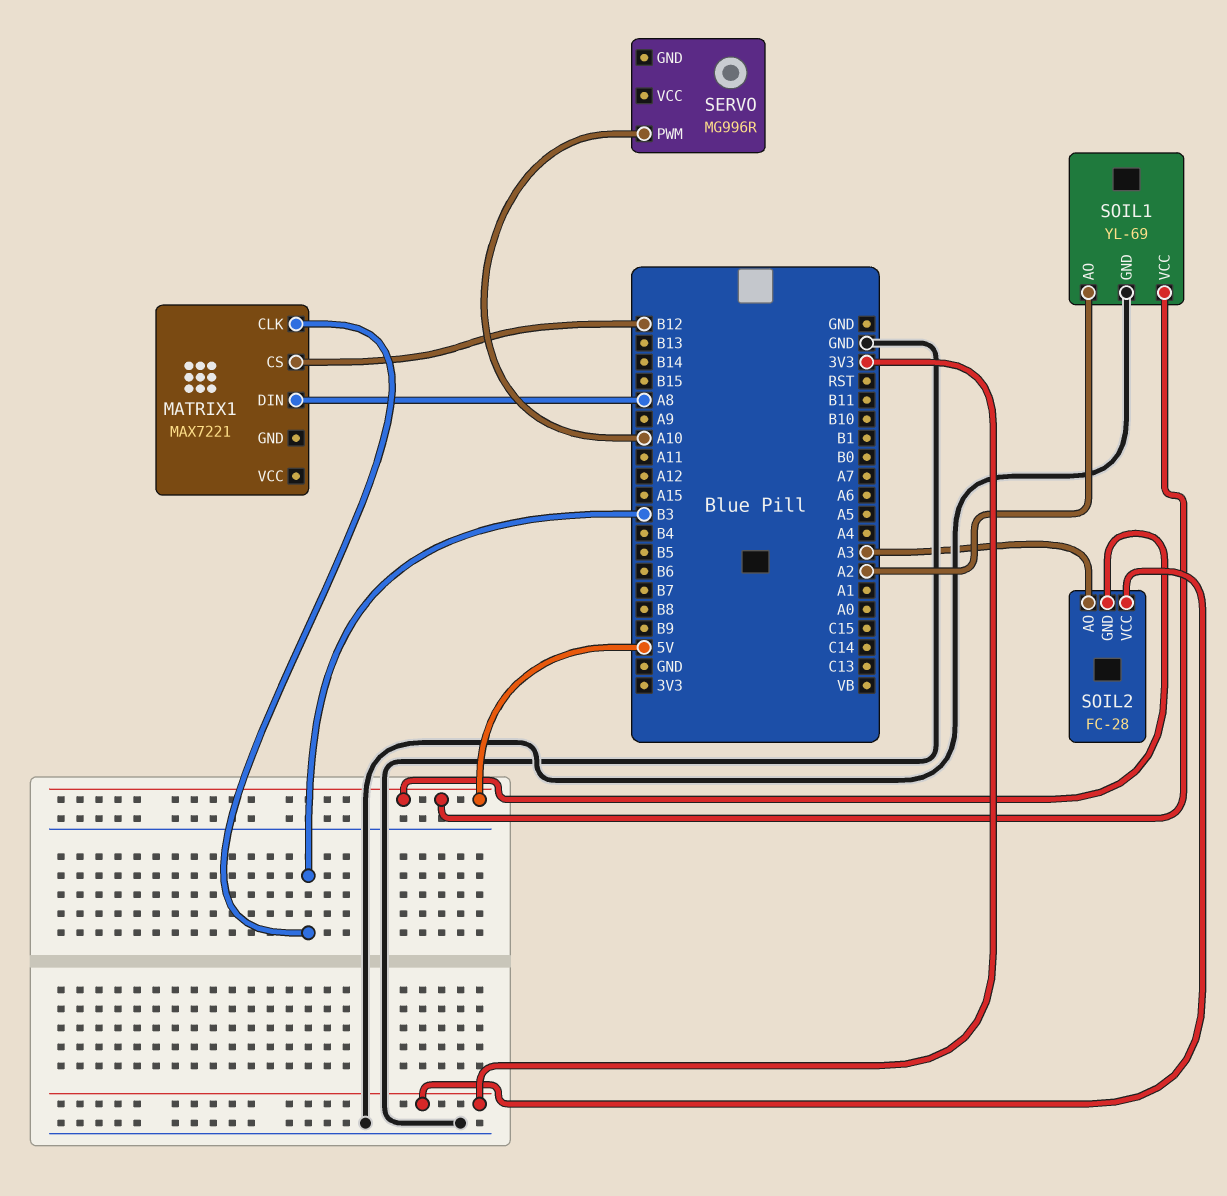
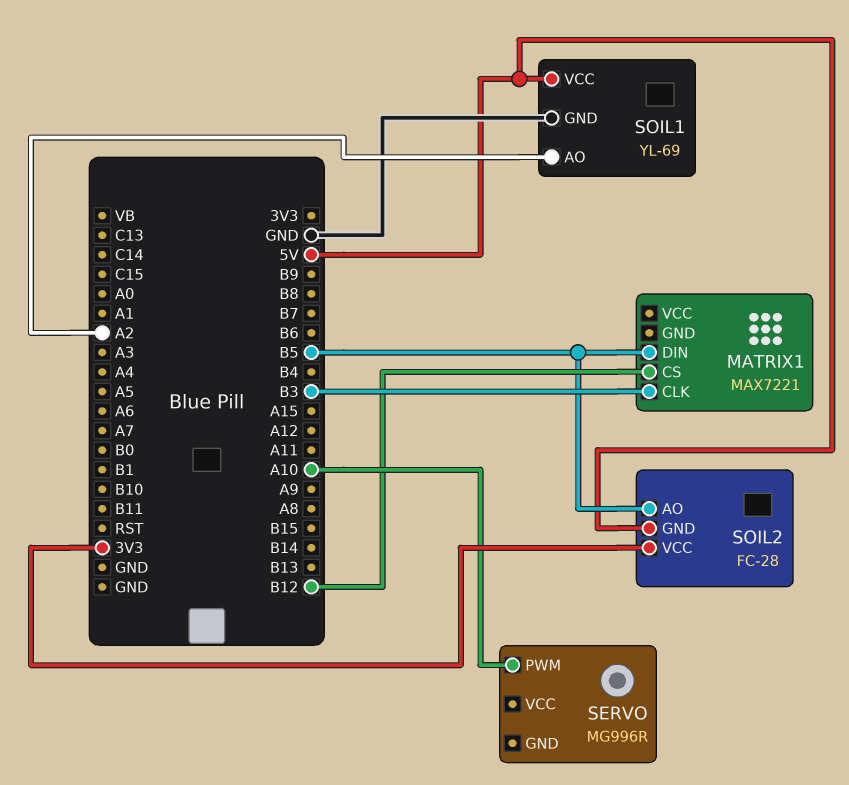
MATRIX1 pin DIN: A8 -> B5
SOIL2 pin AO: A3 -> B5

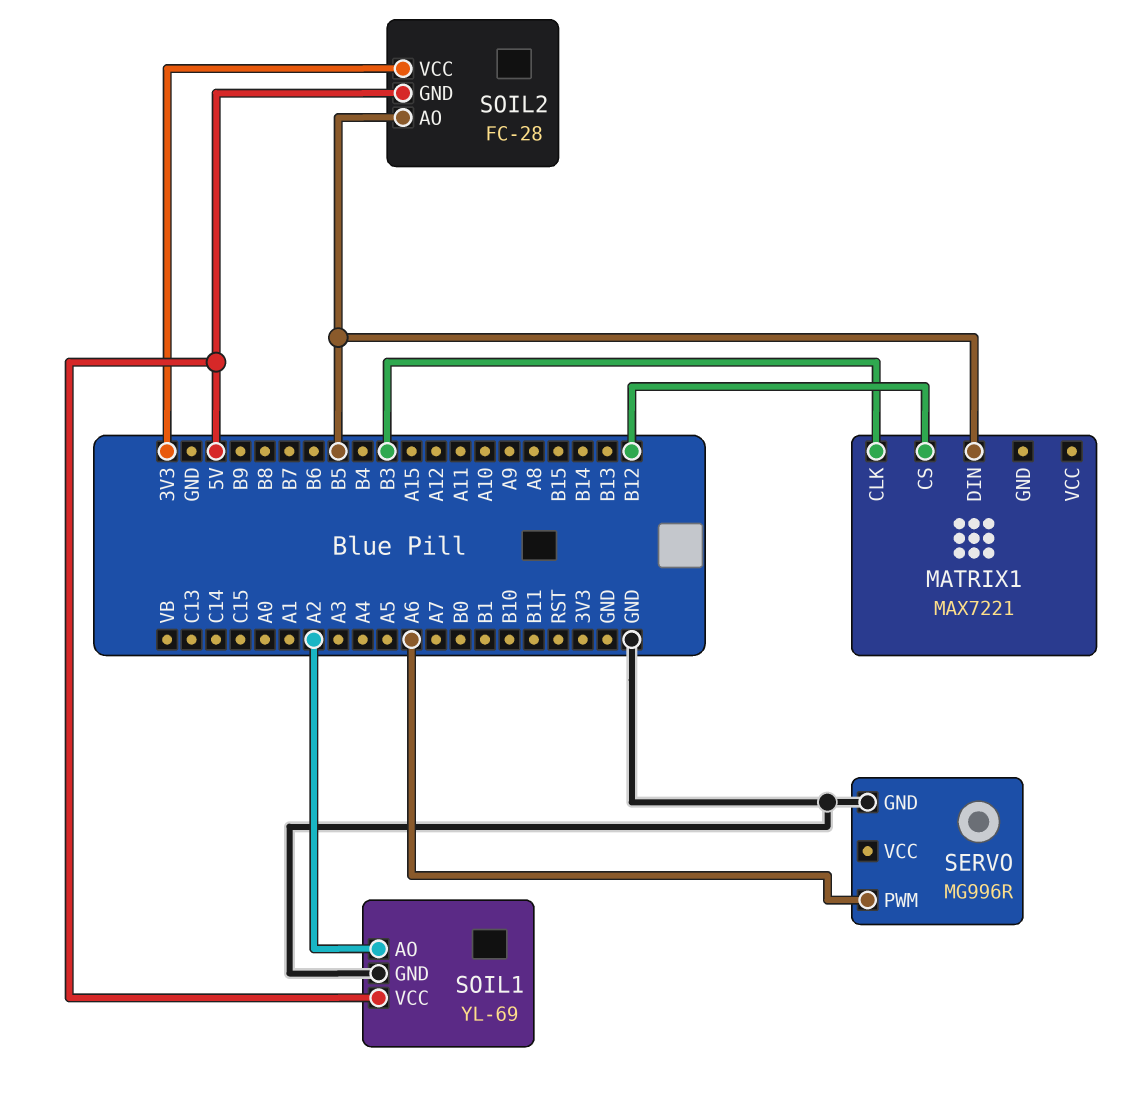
SERVO pin GND: none -> GND
SERVO pin PWM: A10 -> A6

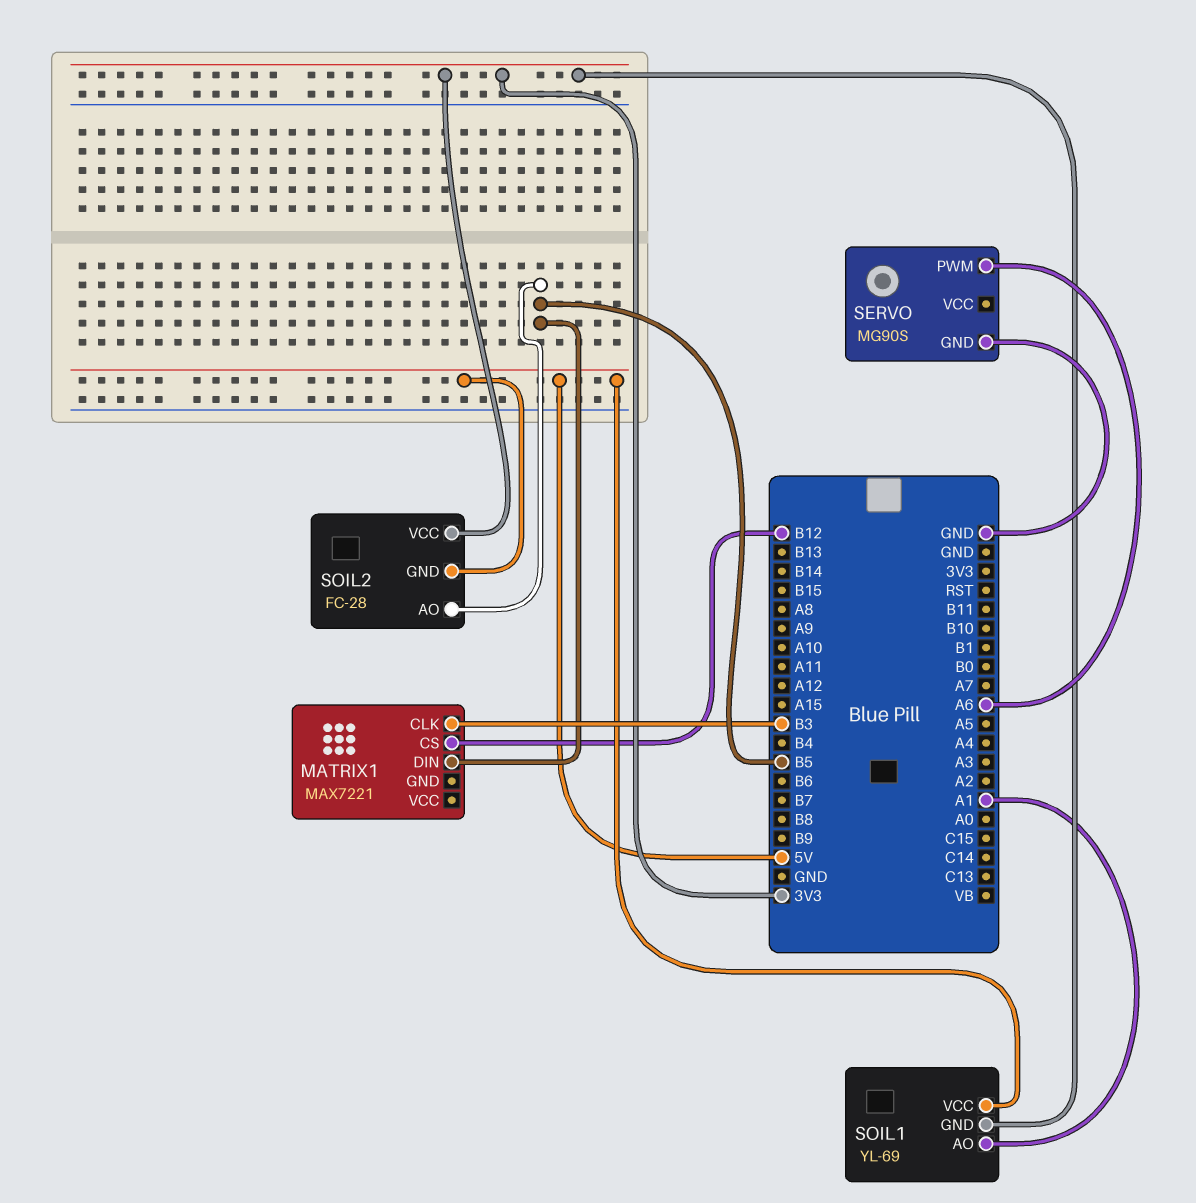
SERVO: MG996R -> MG90S
SOIL1 pin AO: A2 -> A1
SOIL1 pin GND: GND -> 3V3

